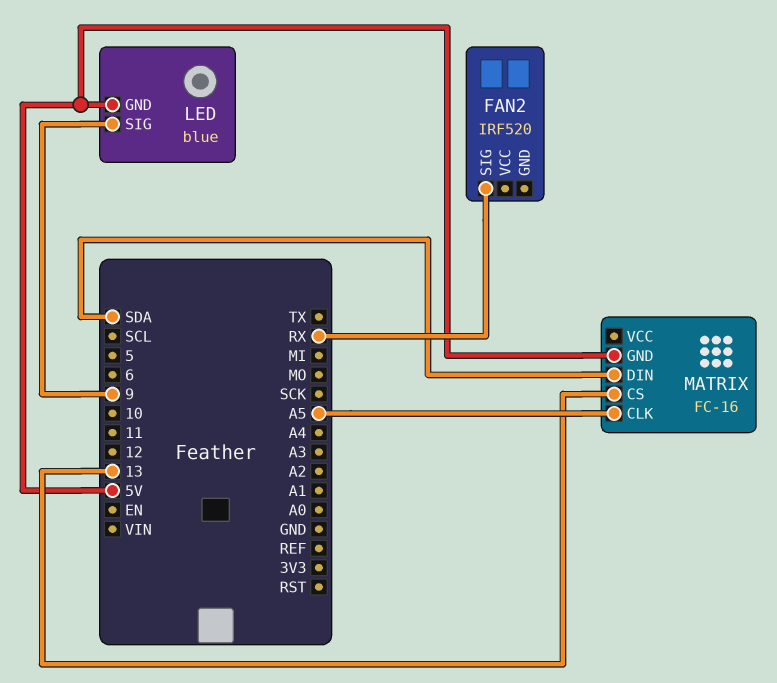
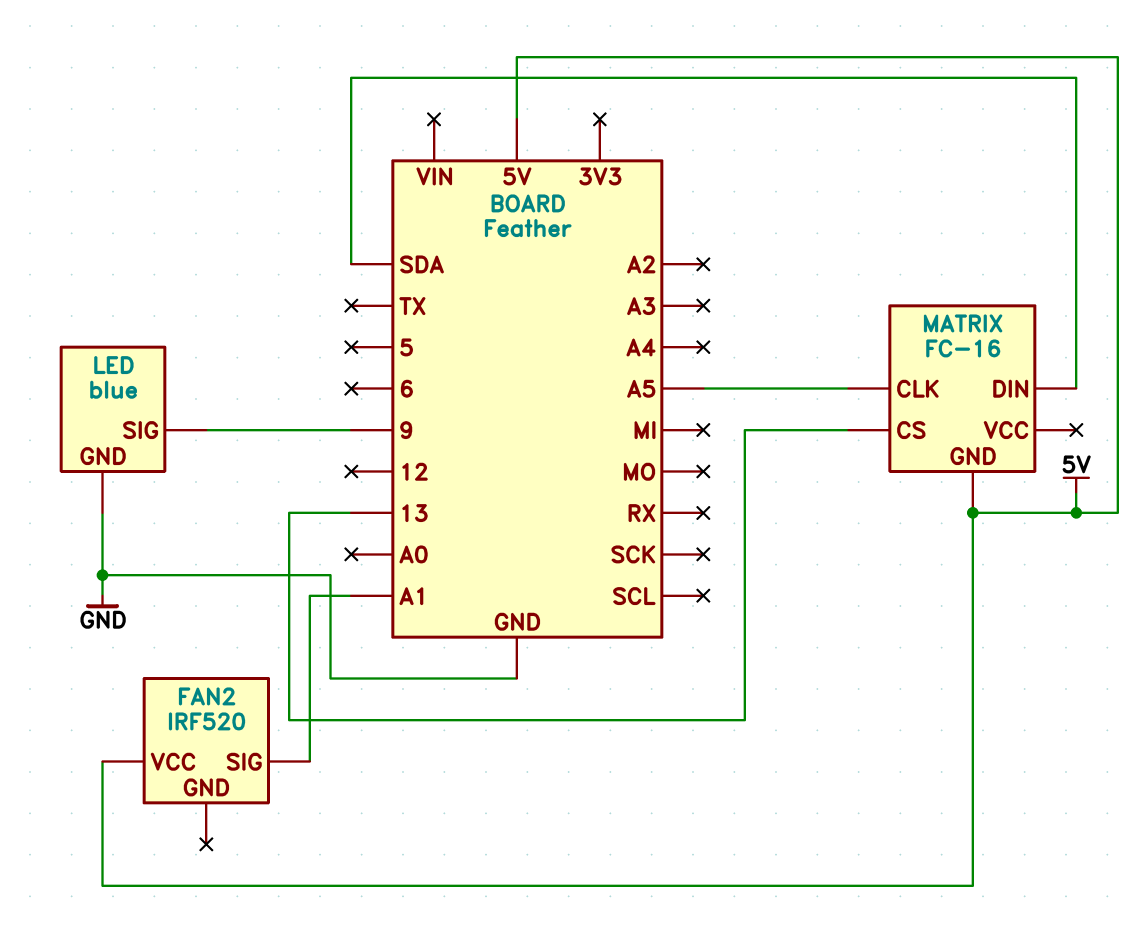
FAN2 pin SIG: RX -> A1
FAN2 pin VCC: none -> 5V
LED pin GND: 5V -> GND

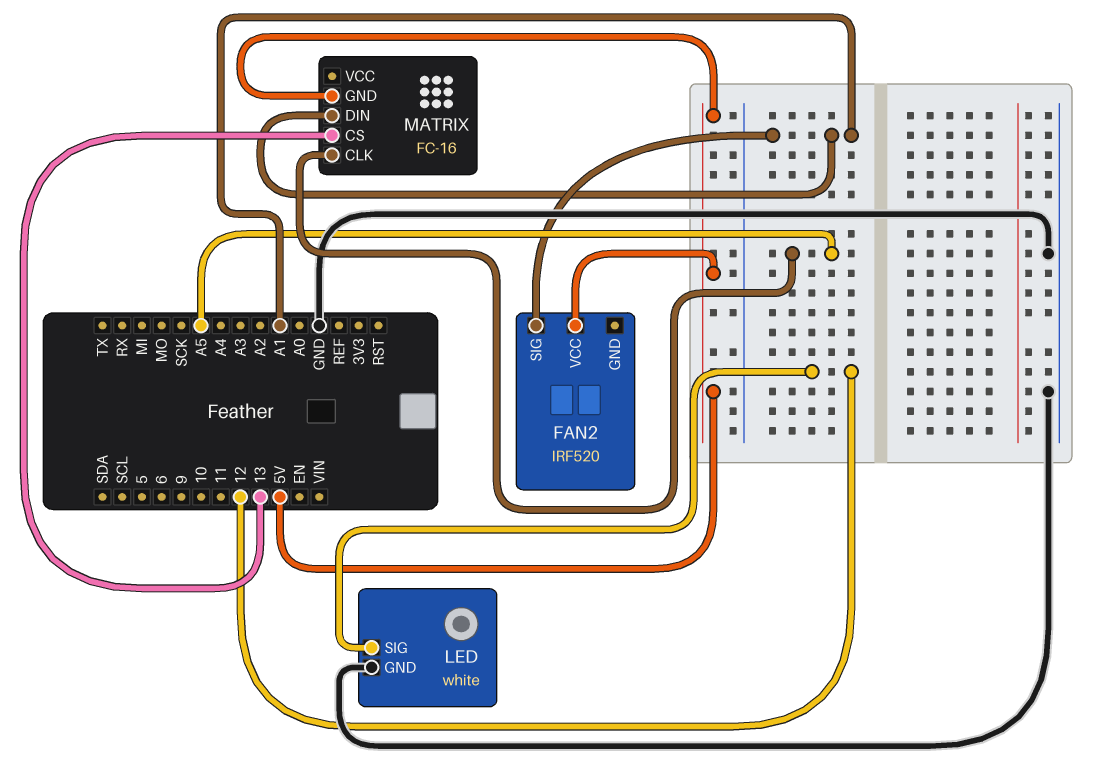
LED: blue -> white
LED pin SIG: 9 -> 12
MATRIX pin DIN: SDA -> A1

